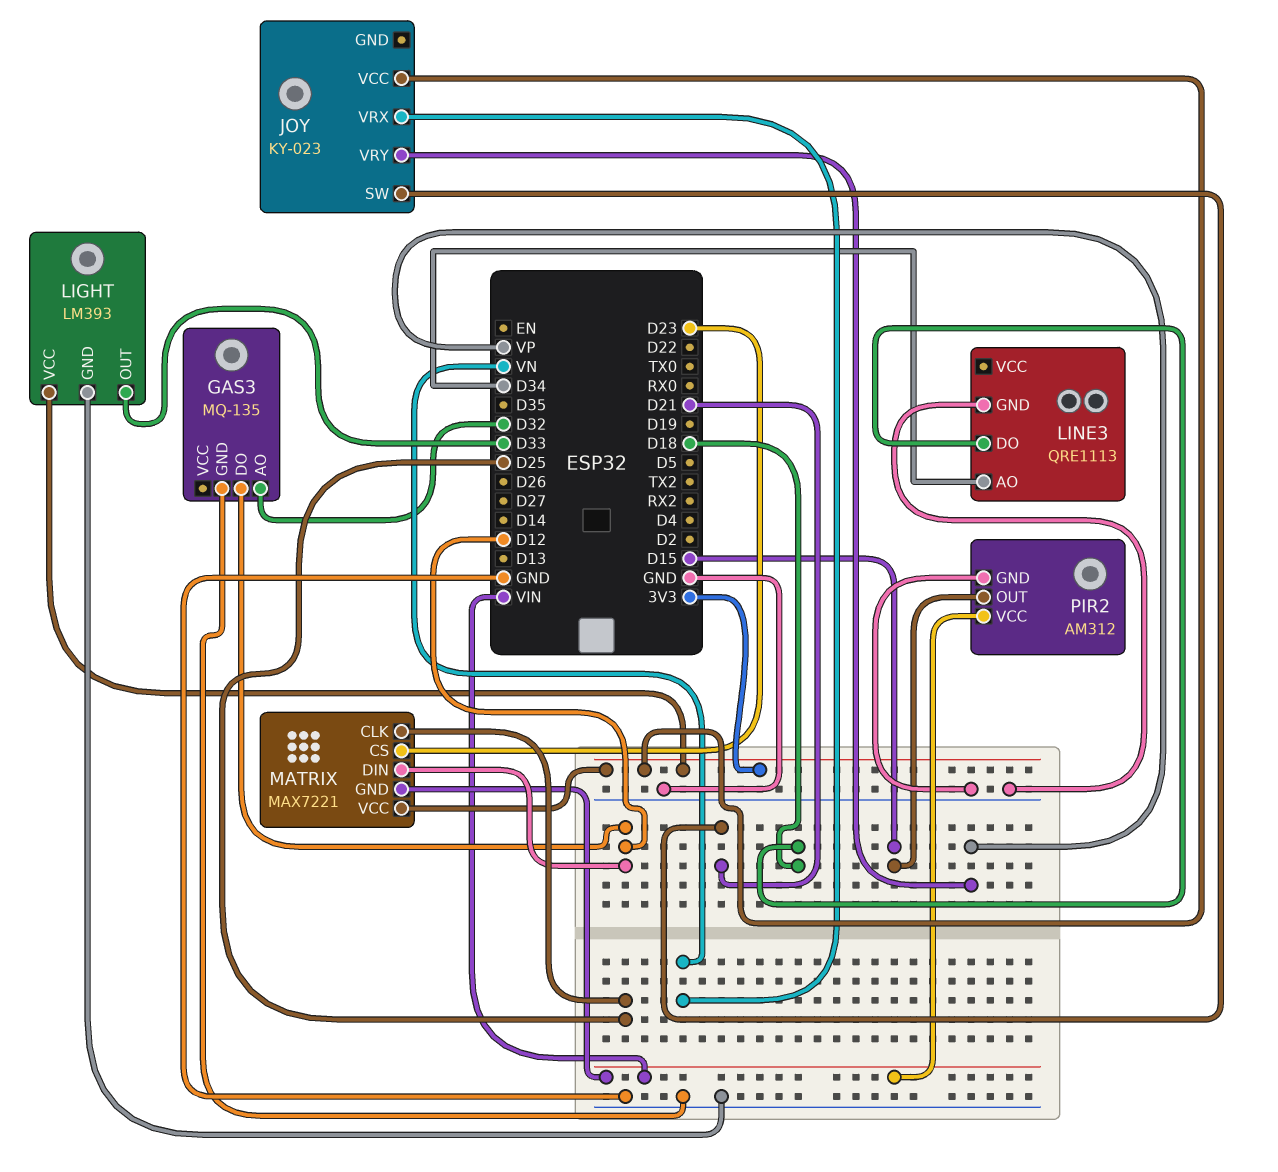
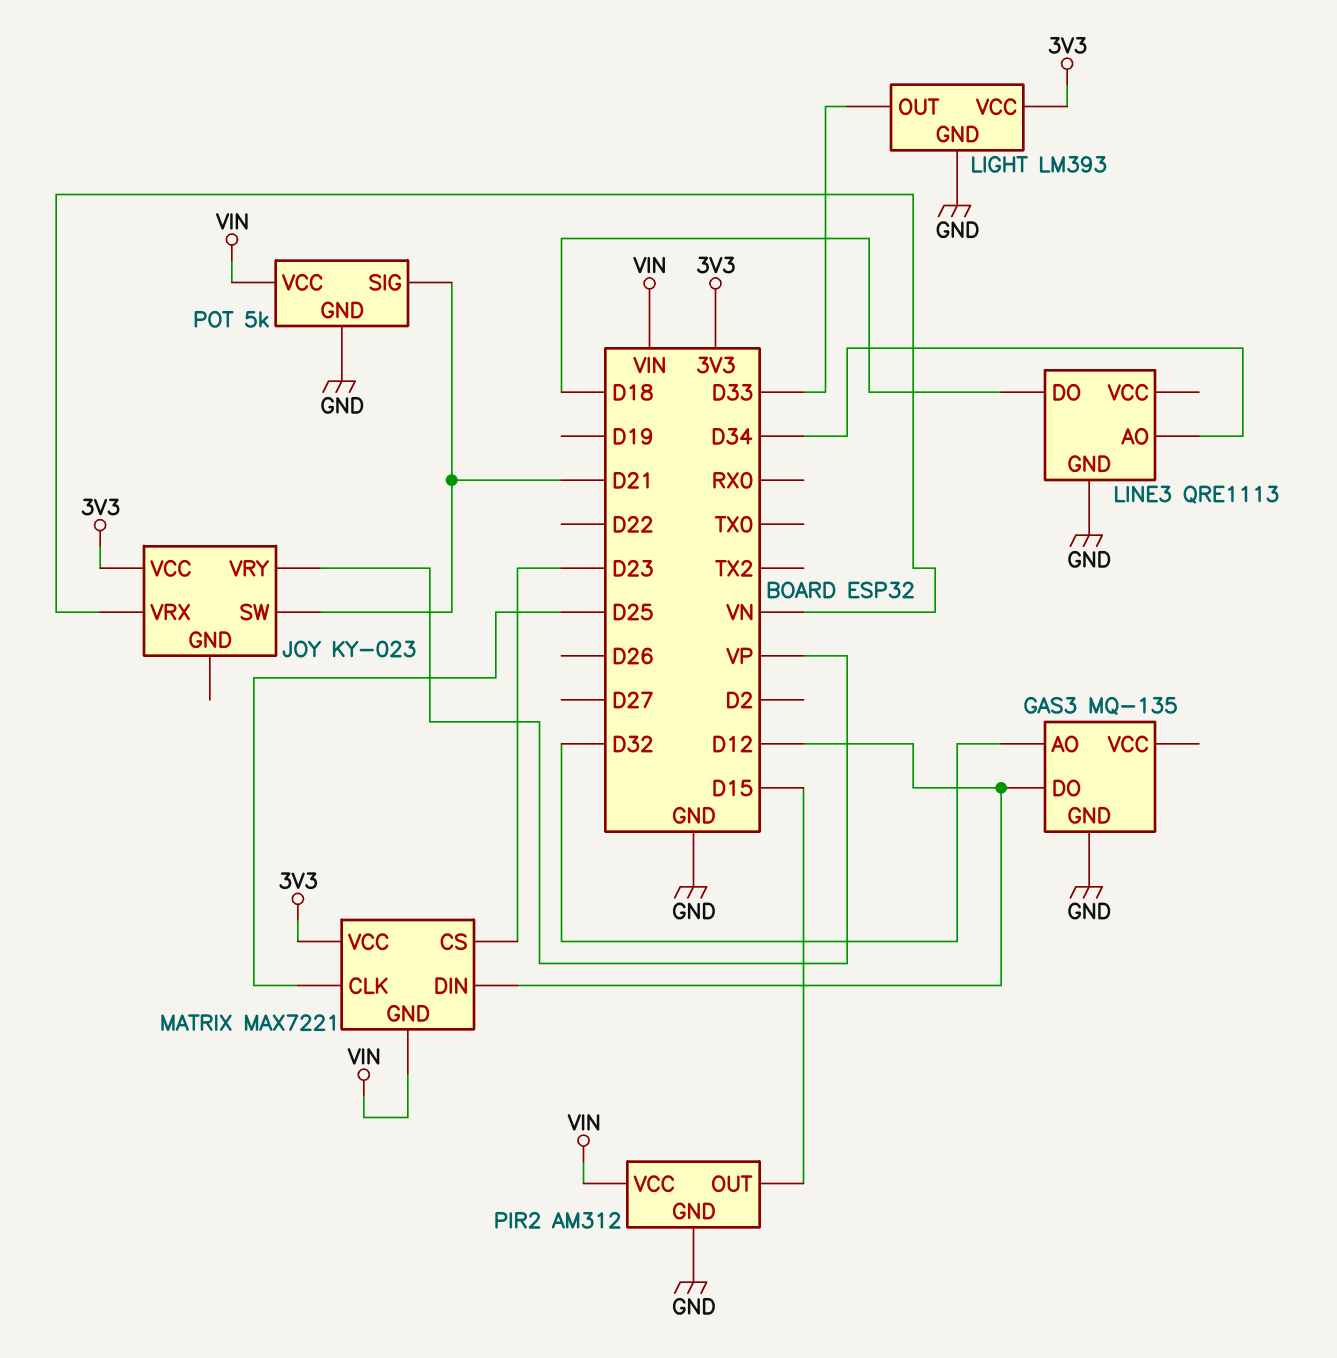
POT: none -> 5k
POT pin GND: none -> GND
POT pin SIG: none -> D21
POT pin VCC: none -> VIN

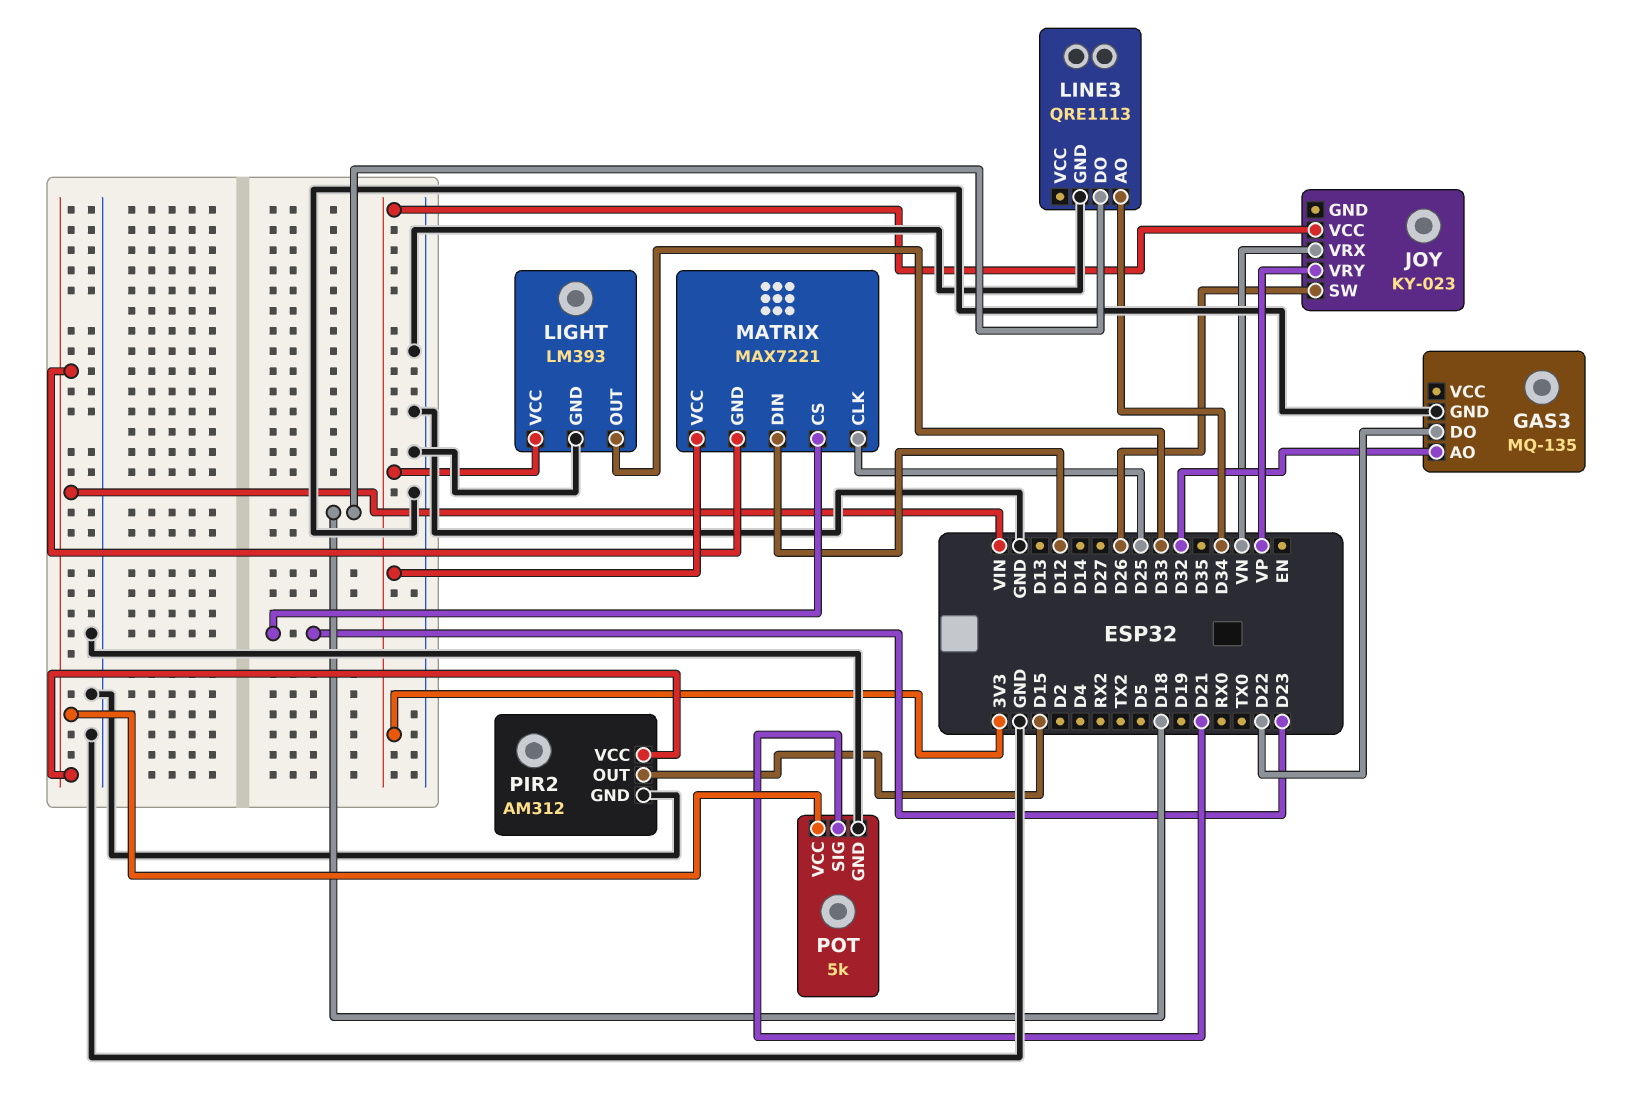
GAS3 pin DO: D12 -> D22
JOY pin SW: D21 -> D26

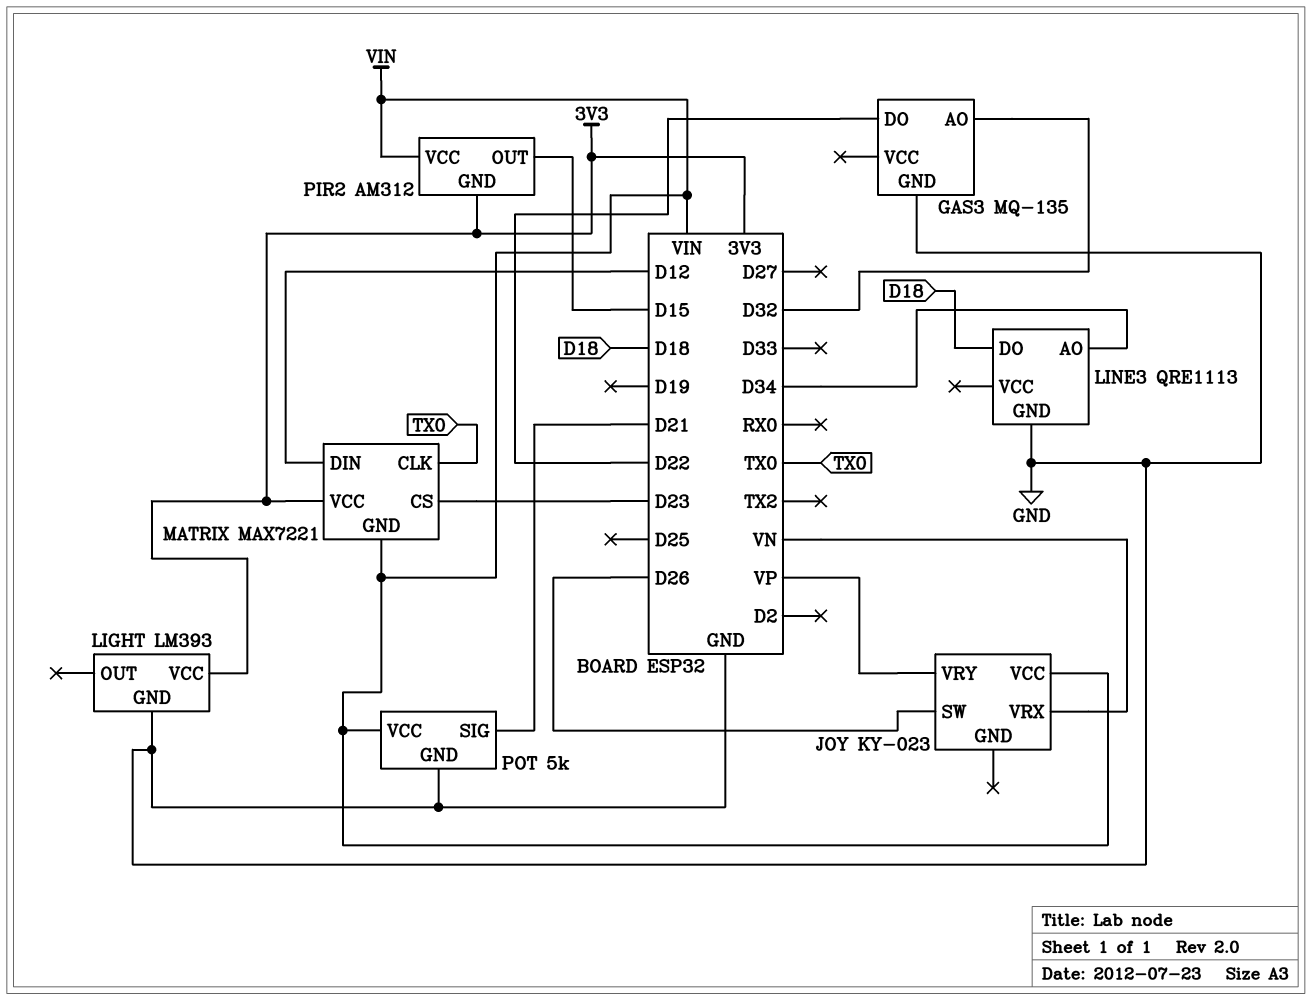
JOY pin VCC: 3V3 -> VIN
LIGHT pin OUT: D33 -> none
MATRIX pin CLK: D25 -> TX0
PIR2 pin GND: GND -> 3V3

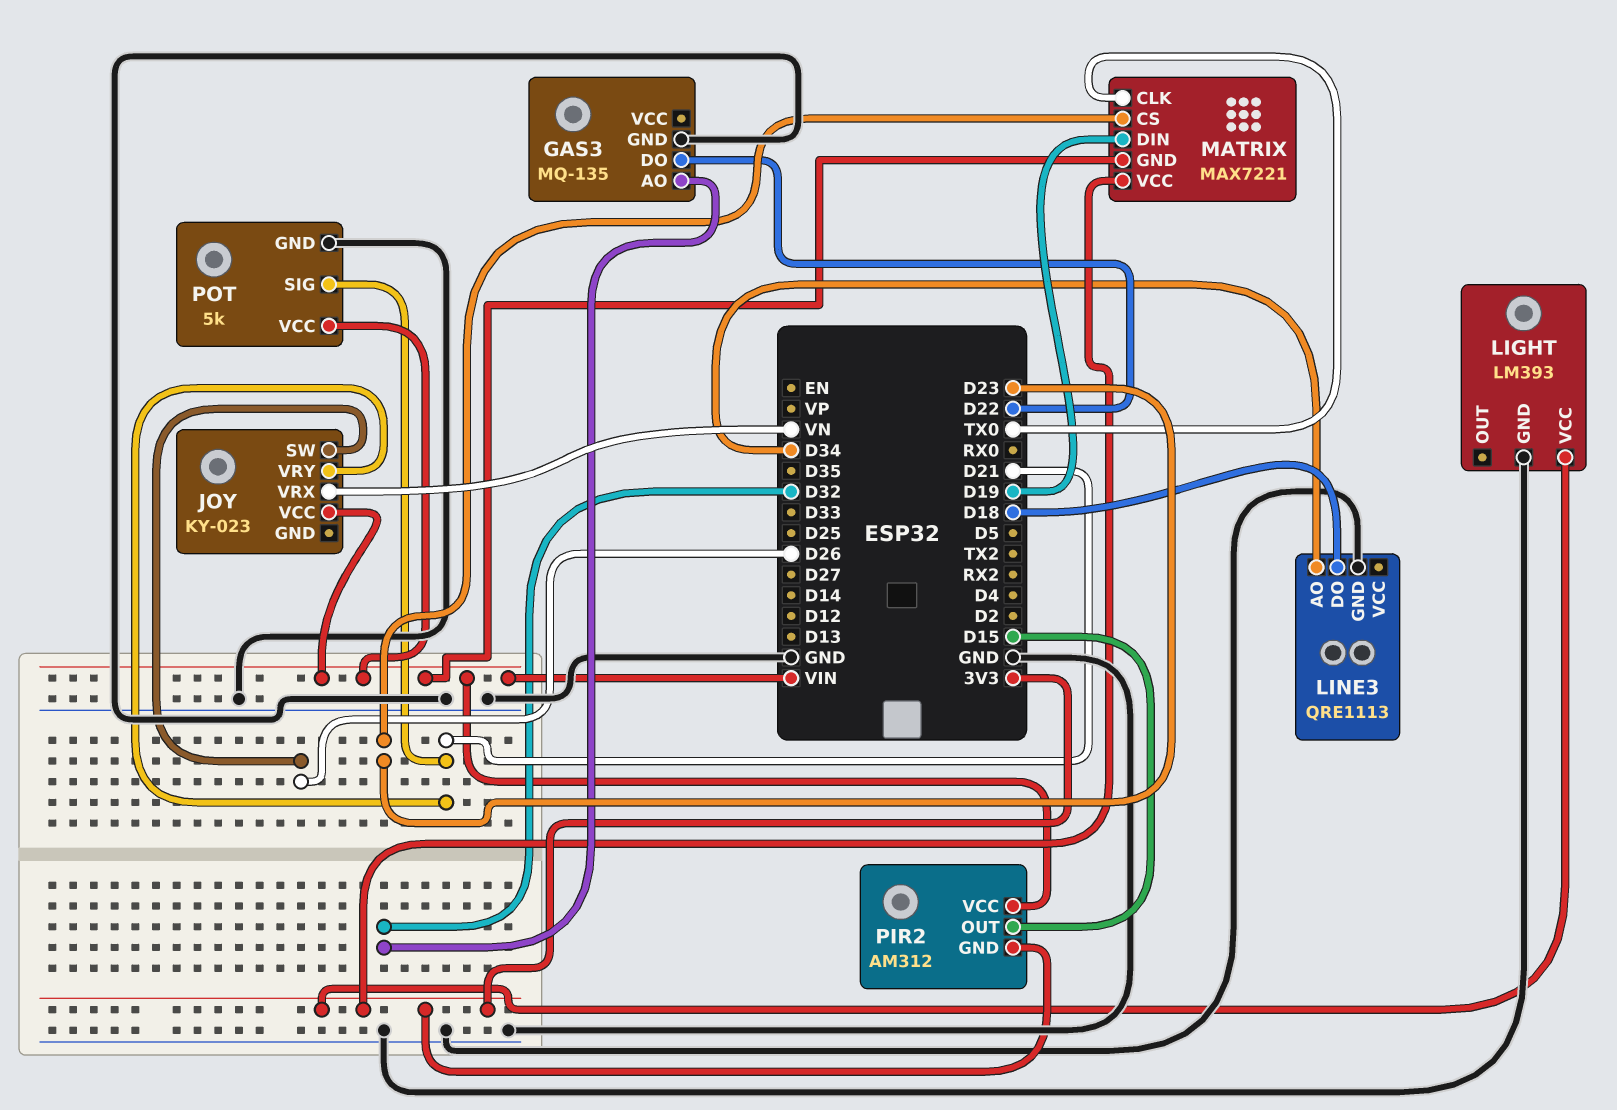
JOY pin VRY: VP -> D21
MATRIX pin DIN: D12 -> D19

